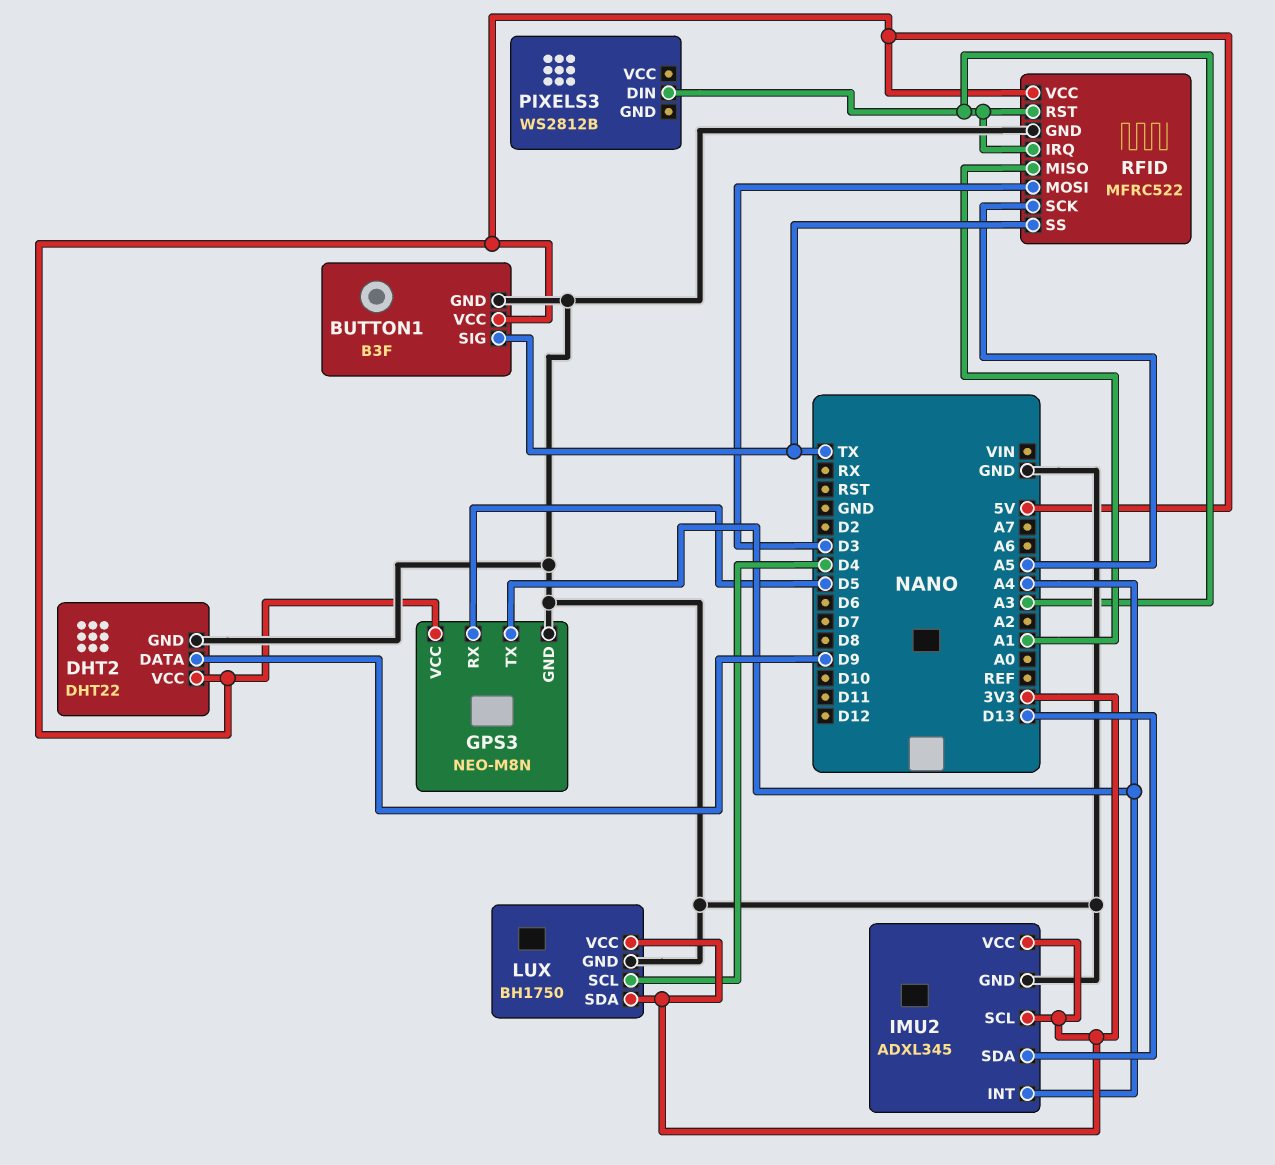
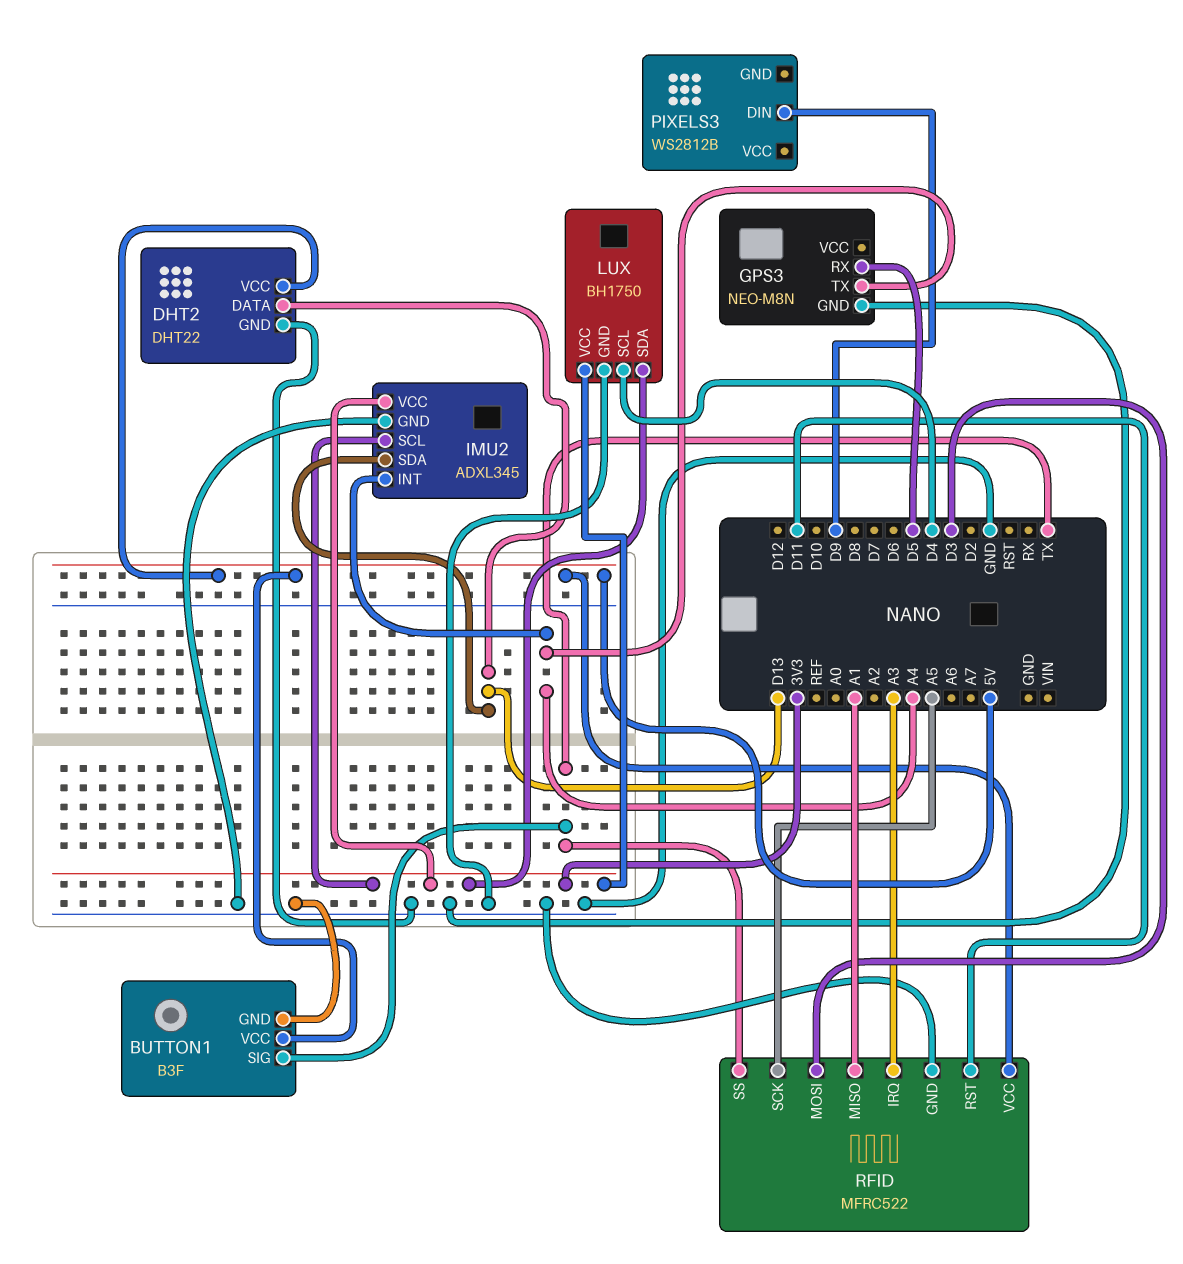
DHT2 pin DATA: D9 -> D13
GPS3 pin VCC: 5V -> none
PIXELS3 pin DIN: A3 -> D9
RFID pin RST: A3 -> D11

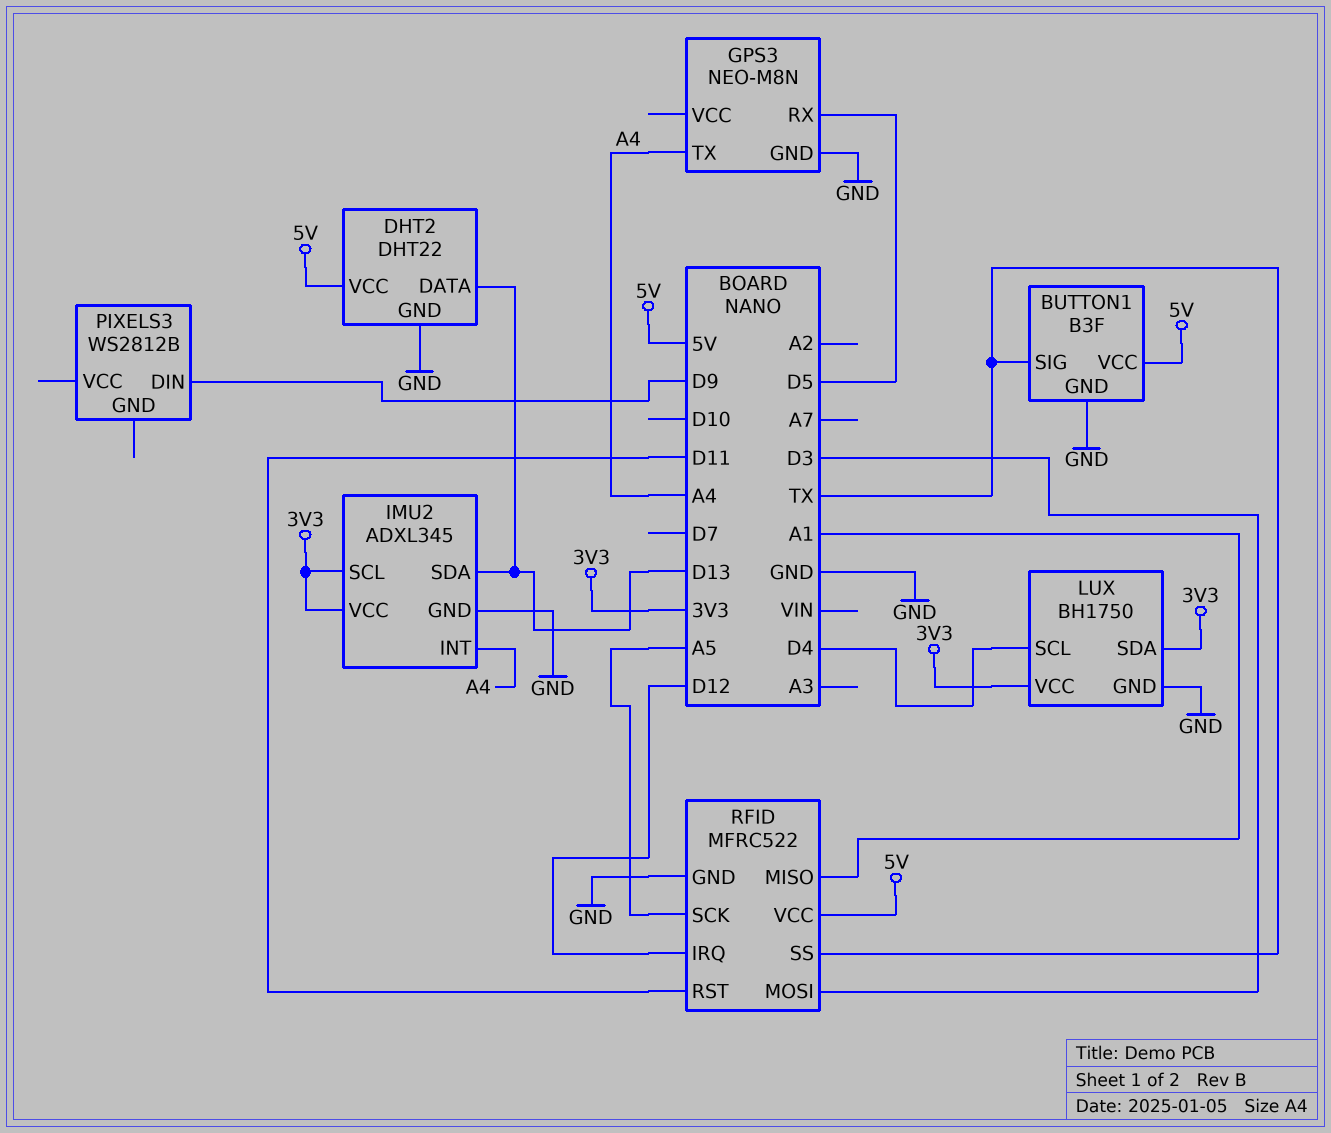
RFID pin IRQ: A3 -> D12

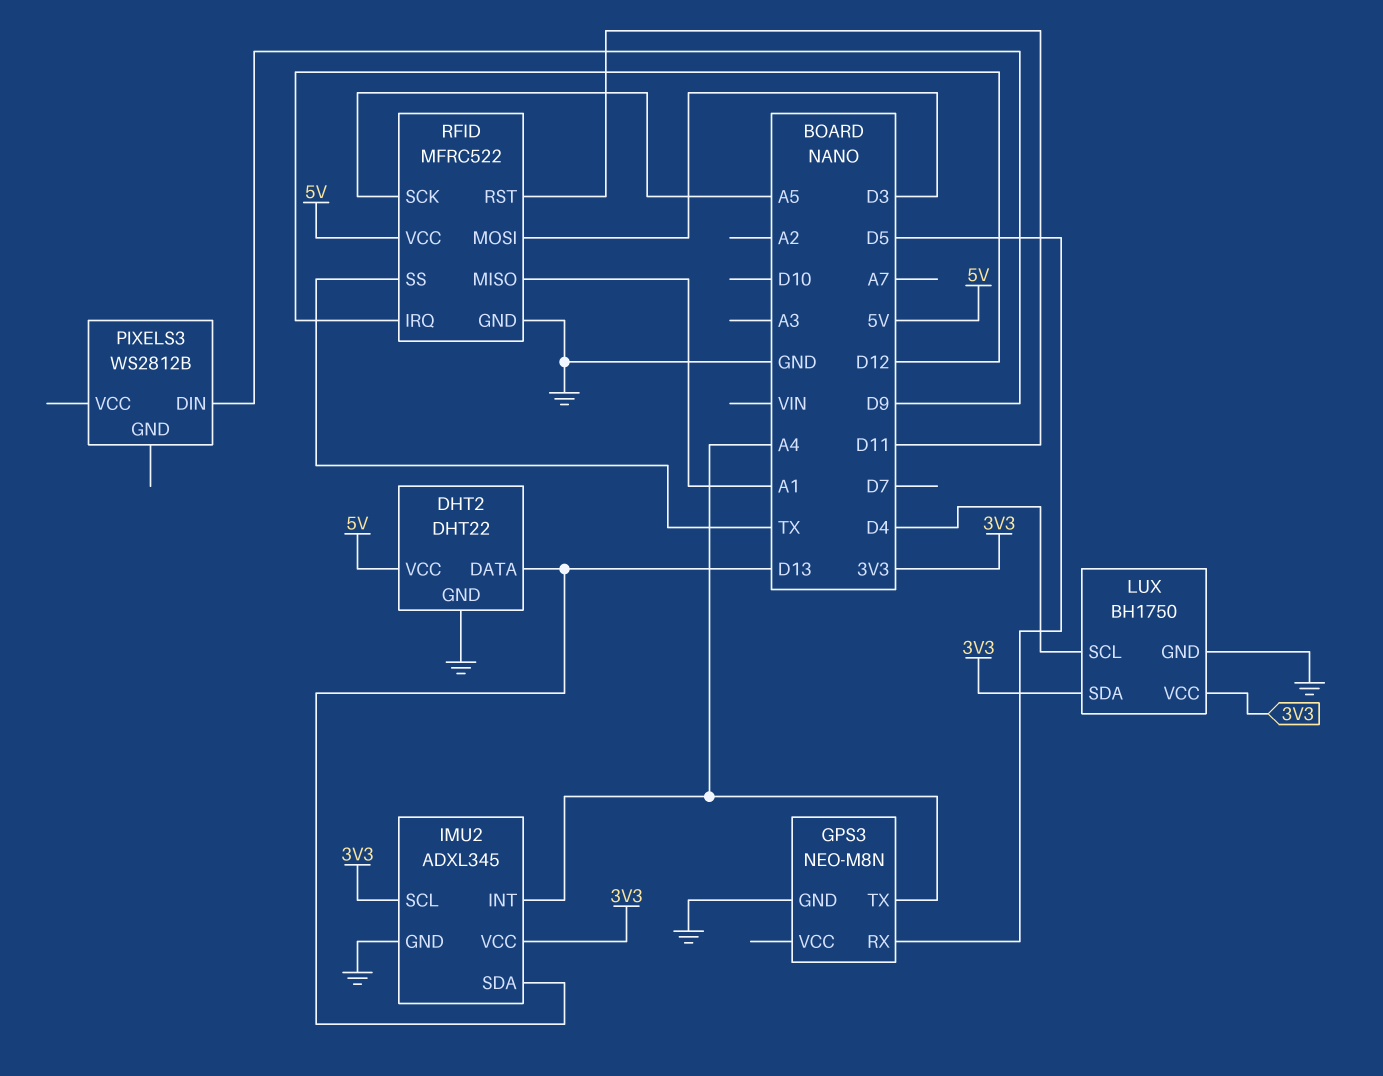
BUTTON1: B3F -> none
BUTTON1 pin GND: GND -> none
BUTTON1 pin SIG: TX -> none
BUTTON1 pin VCC: 5V -> none

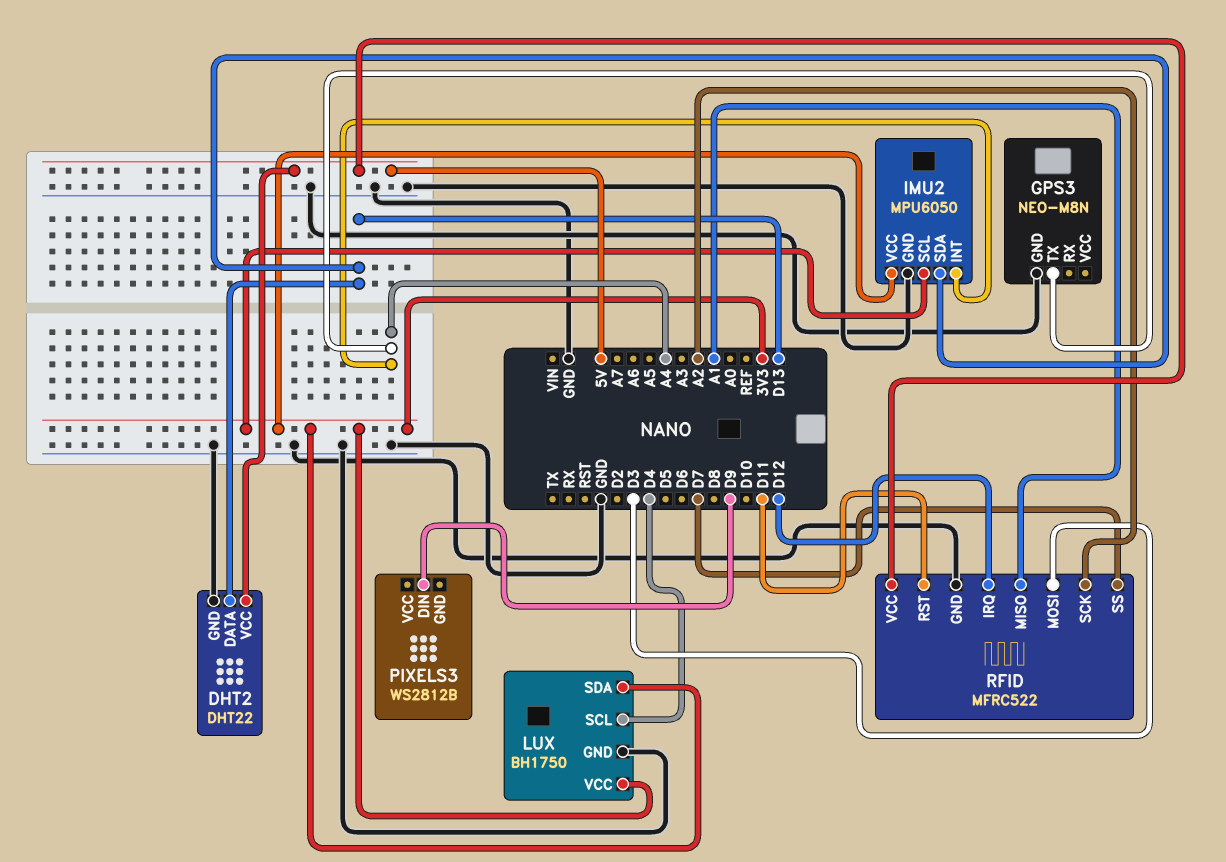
GPS3 pin RX: D5 -> none
IMU2: ADXL345 -> MPU6050
RFID pin SCK: A5 -> A2
RFID pin SS: TX -> D7

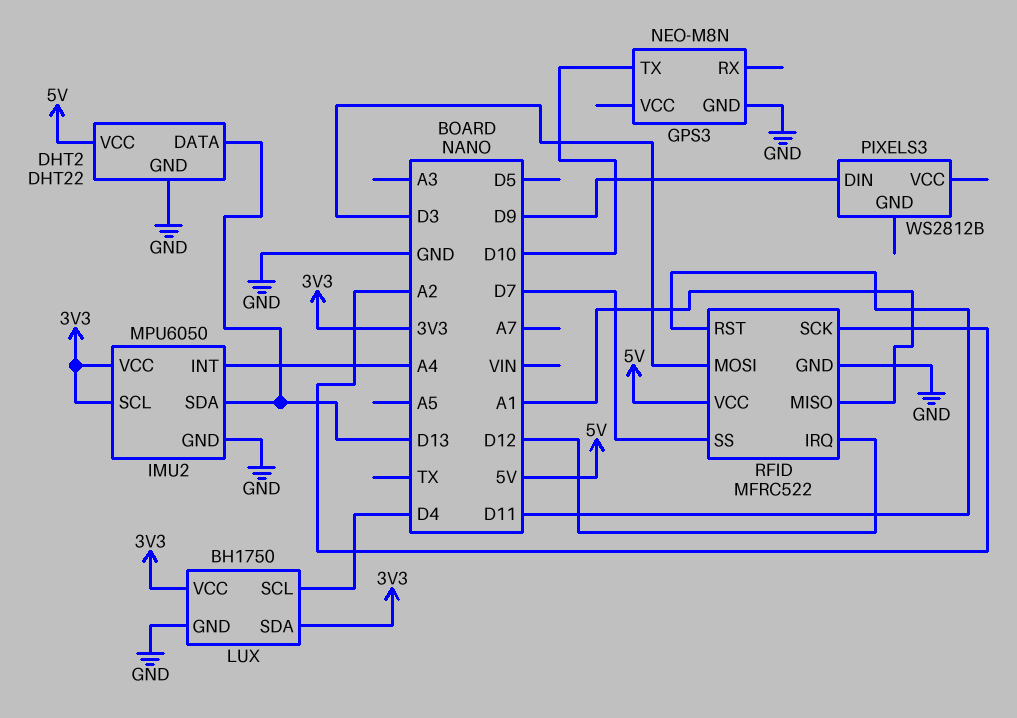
GPS3 pin TX: A4 -> D10

